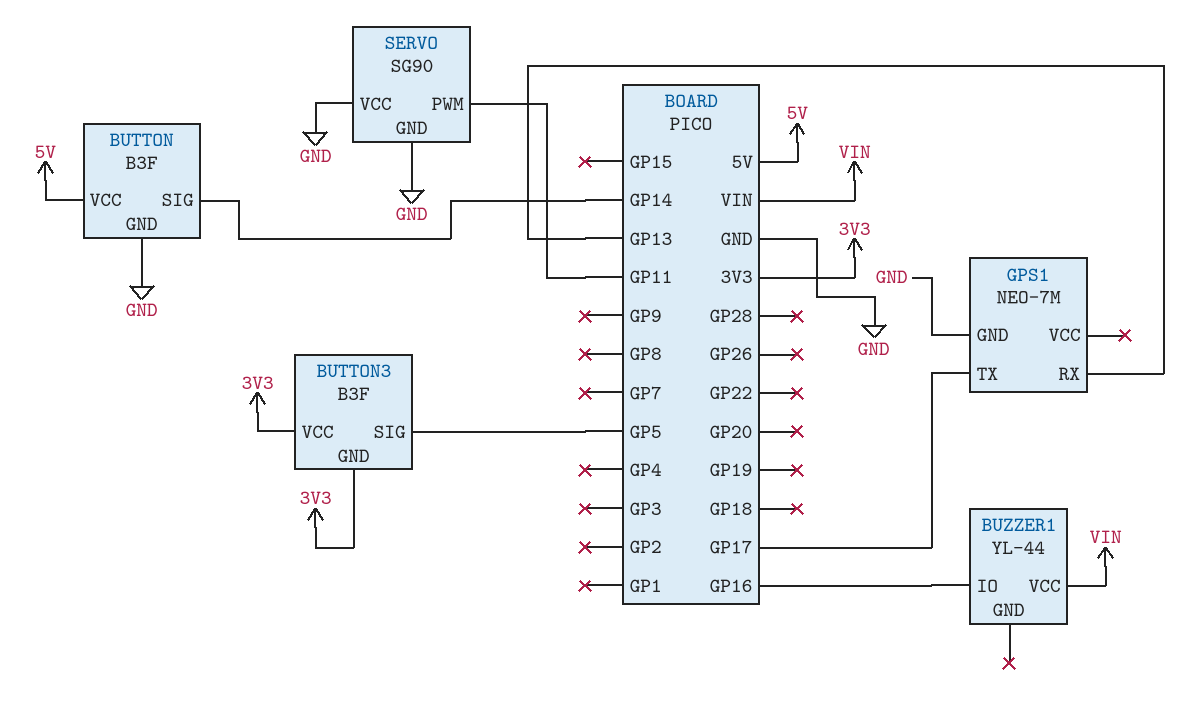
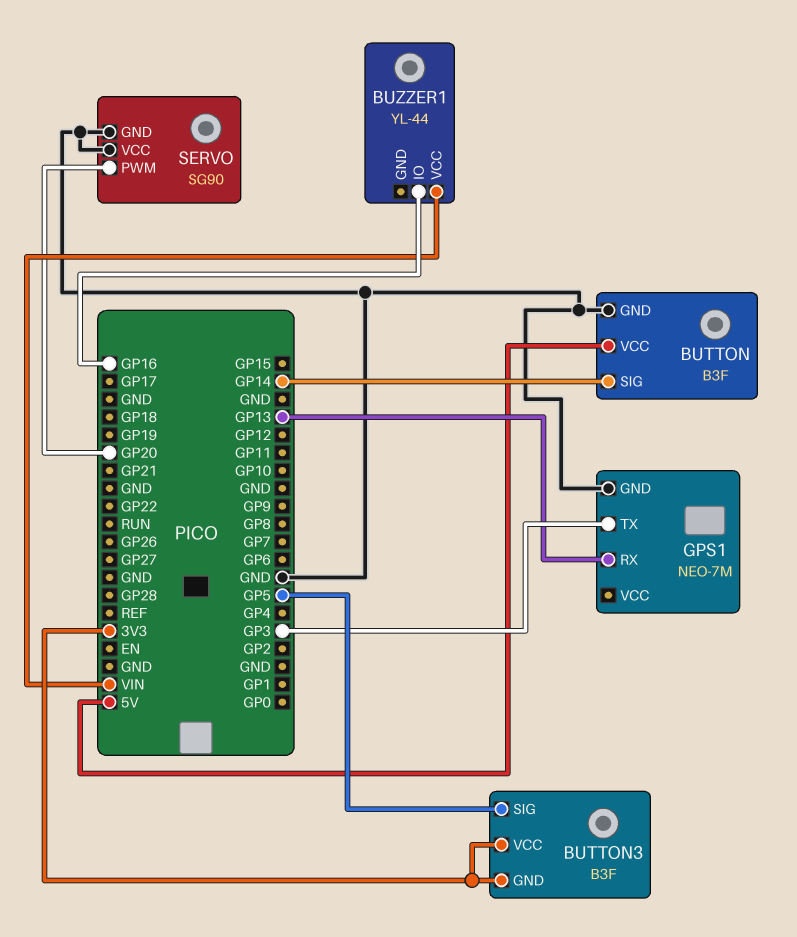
GPS1 pin TX: GP17 -> GP3
SERVO pin PWM: GP11 -> GP20

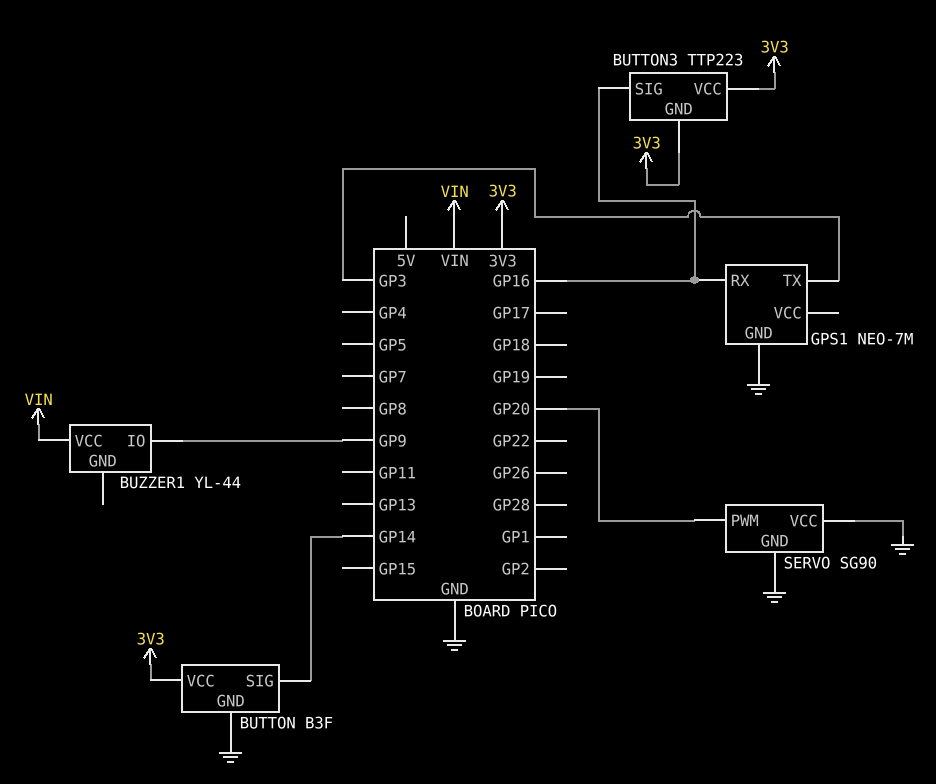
BUTTON pin VCC: 5V -> 3V3
BUTTON3: B3F -> TTP223
BUTTON3 pin SIG: GP5 -> GP16
BUZZER1 pin IO: GP16 -> GP9
GPS1 pin RX: GP13 -> GP16

